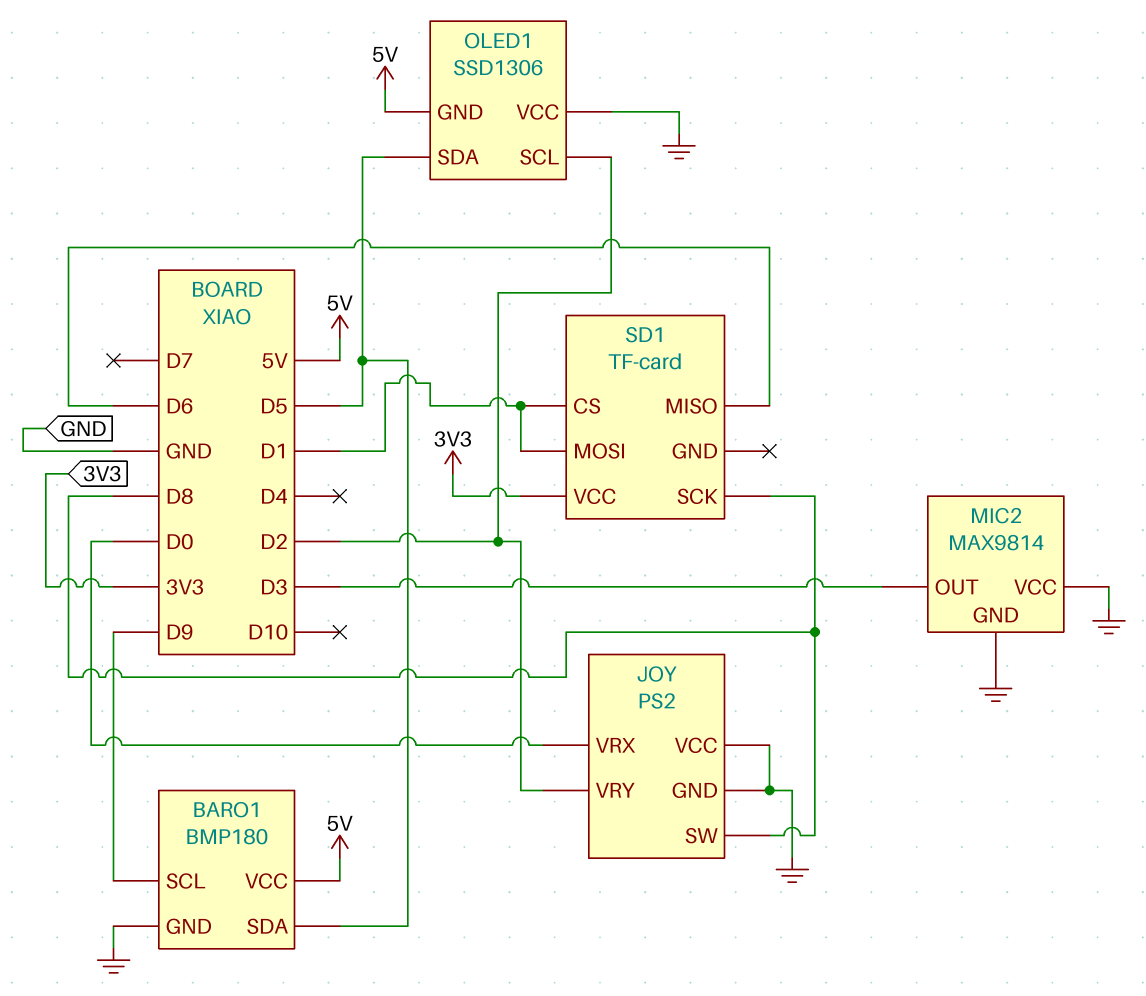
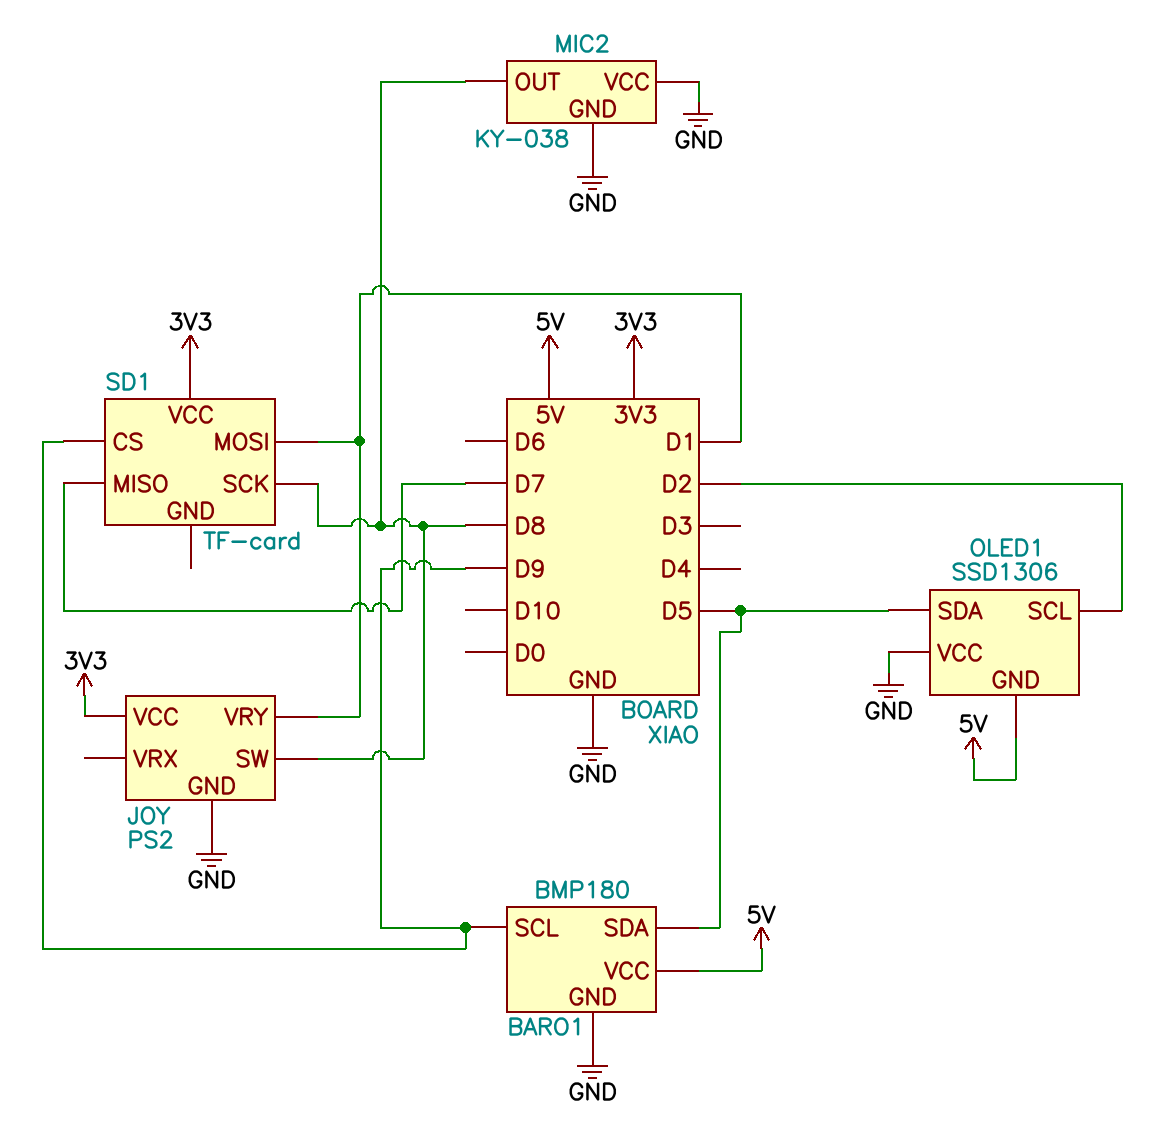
JOY pin VCC: GND -> 3V3
JOY pin VRX: D0 -> none
JOY pin VRY: D2 -> D1
MIC2: MAX9814 -> KY-038
MIC2 pin OUT: D3 -> D8
SD1 pin CS: D1 -> D9
SD1 pin MISO: D6 -> D7

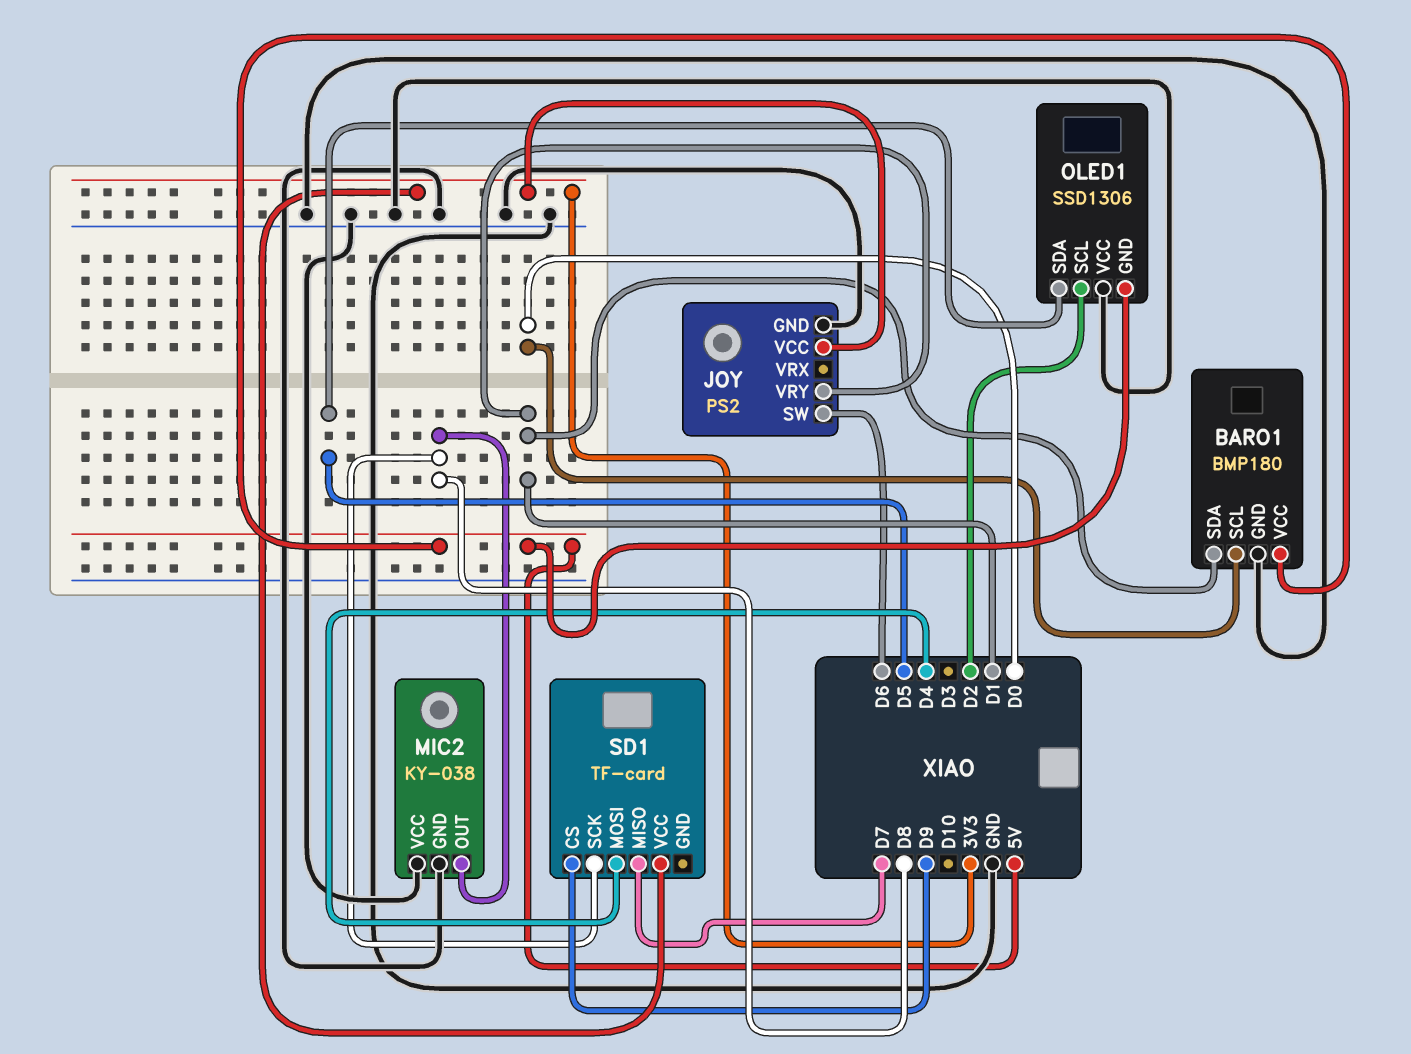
BARO1 pin SCL: D9 -> D0
BARO1 pin SDA: D5 -> D1
JOY pin SW: D8 -> D6
SD1 pin MOSI: D1 -> D4

